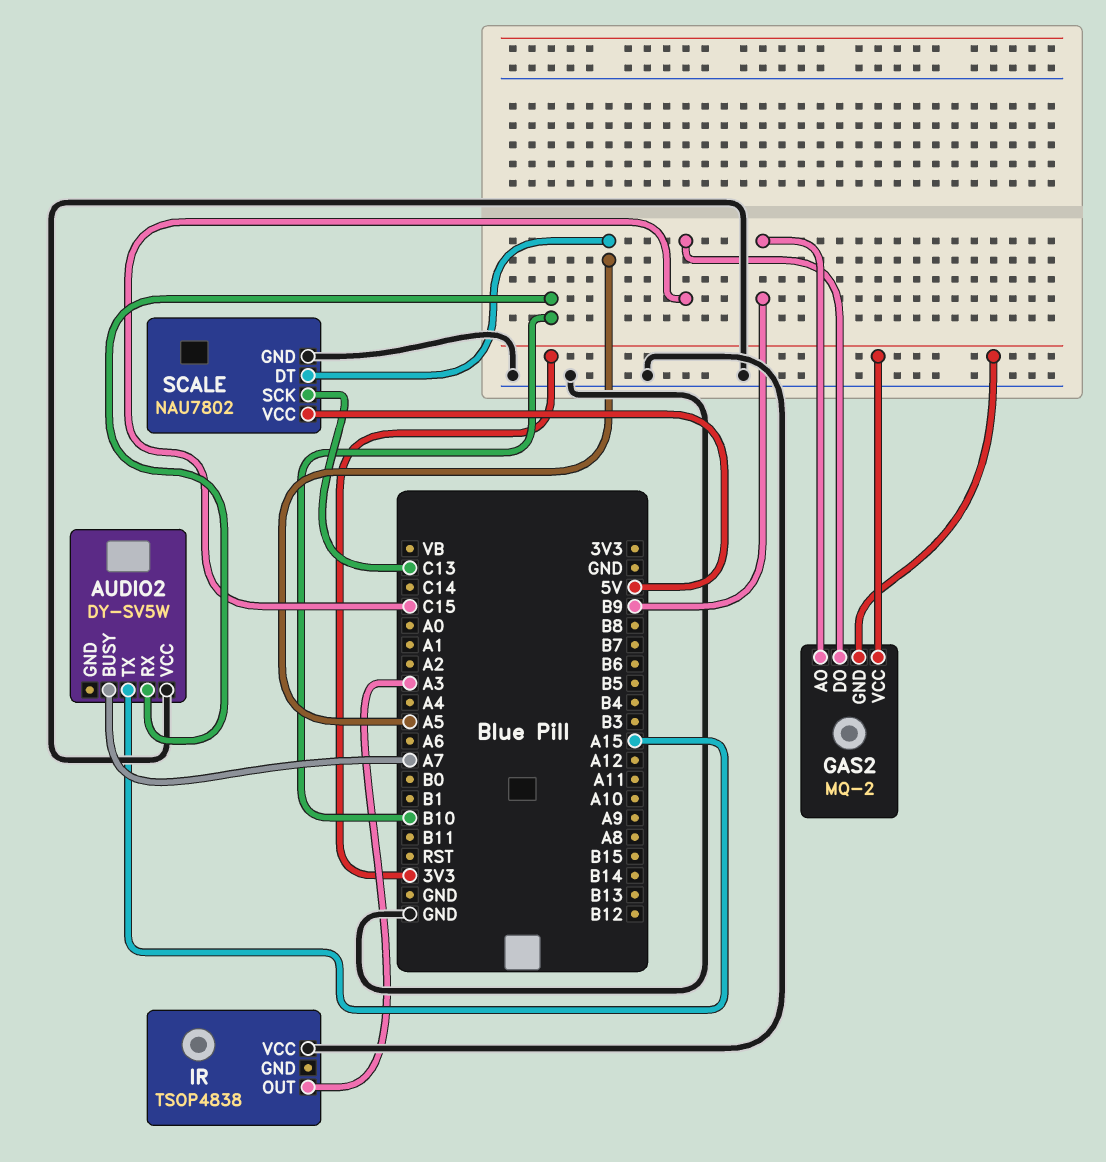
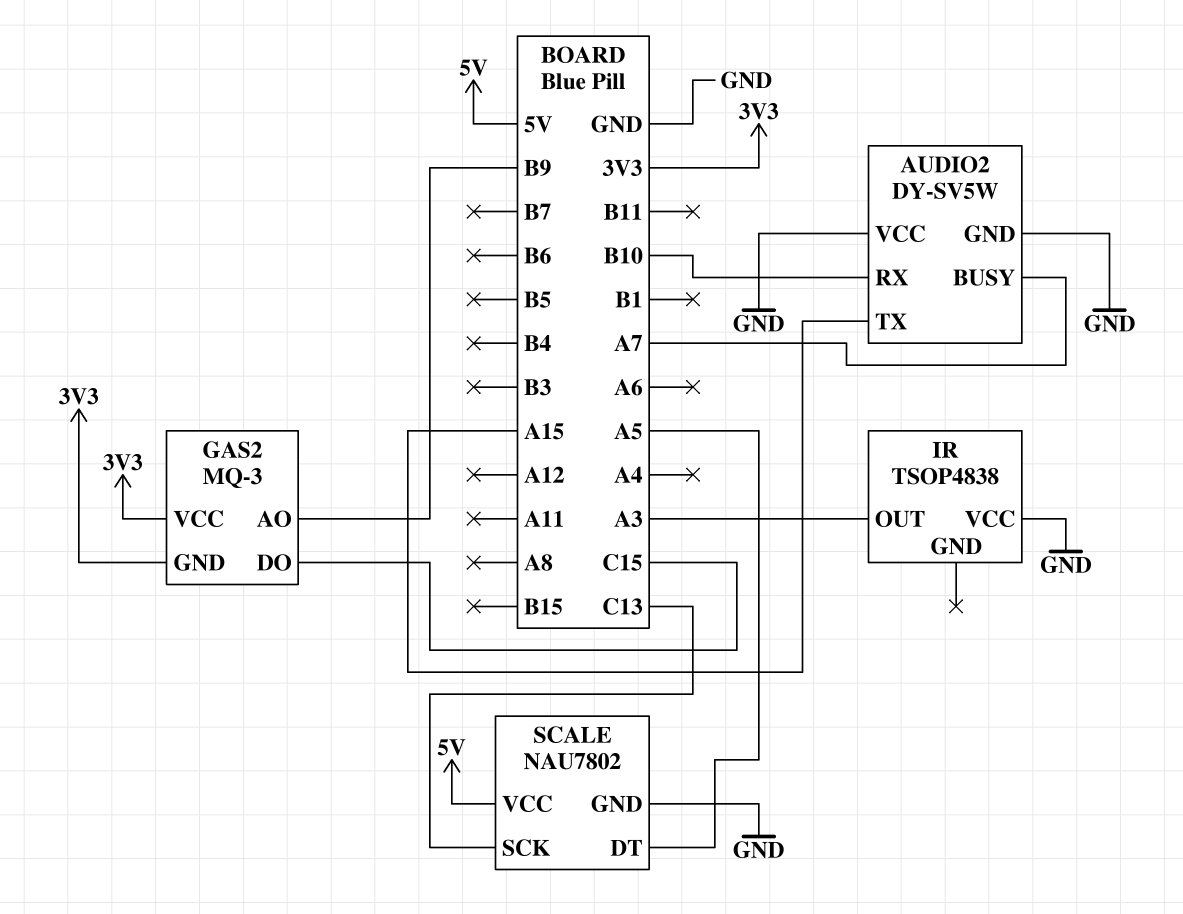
AUDIO2 pin GND: none -> GND
GAS2: MQ-2 -> MQ-3

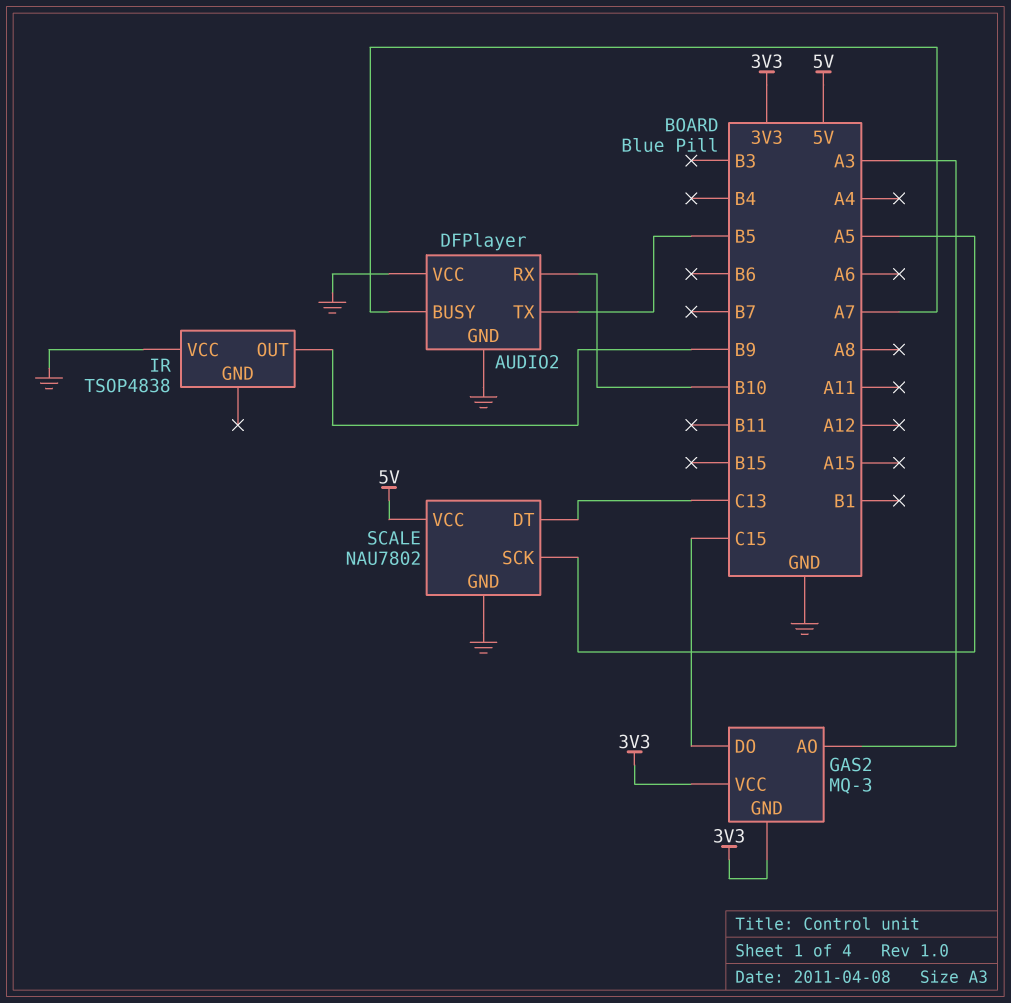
AUDIO2: DY-SV5W -> DFPlayer
AUDIO2 pin TX: A15 -> B5
GAS2 pin AO: B9 -> A3
IR pin OUT: A3 -> B9
SCALE pin DT: A5 -> C13
SCALE pin SCK: C13 -> A5

